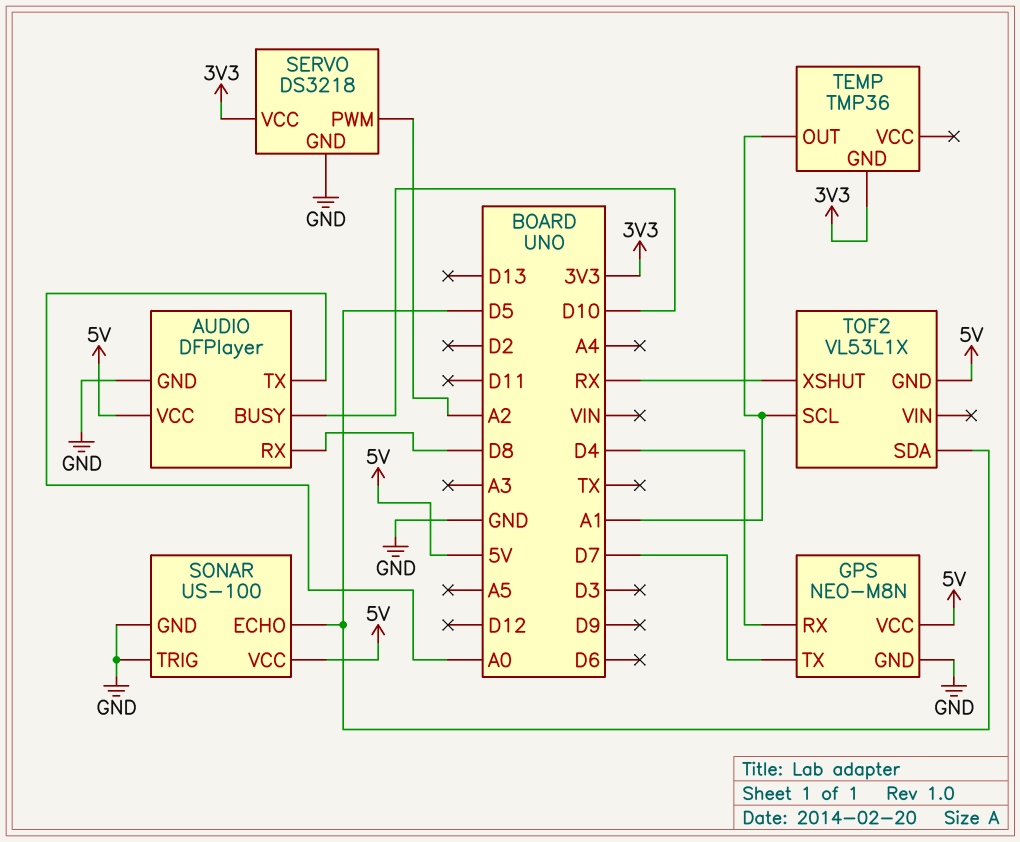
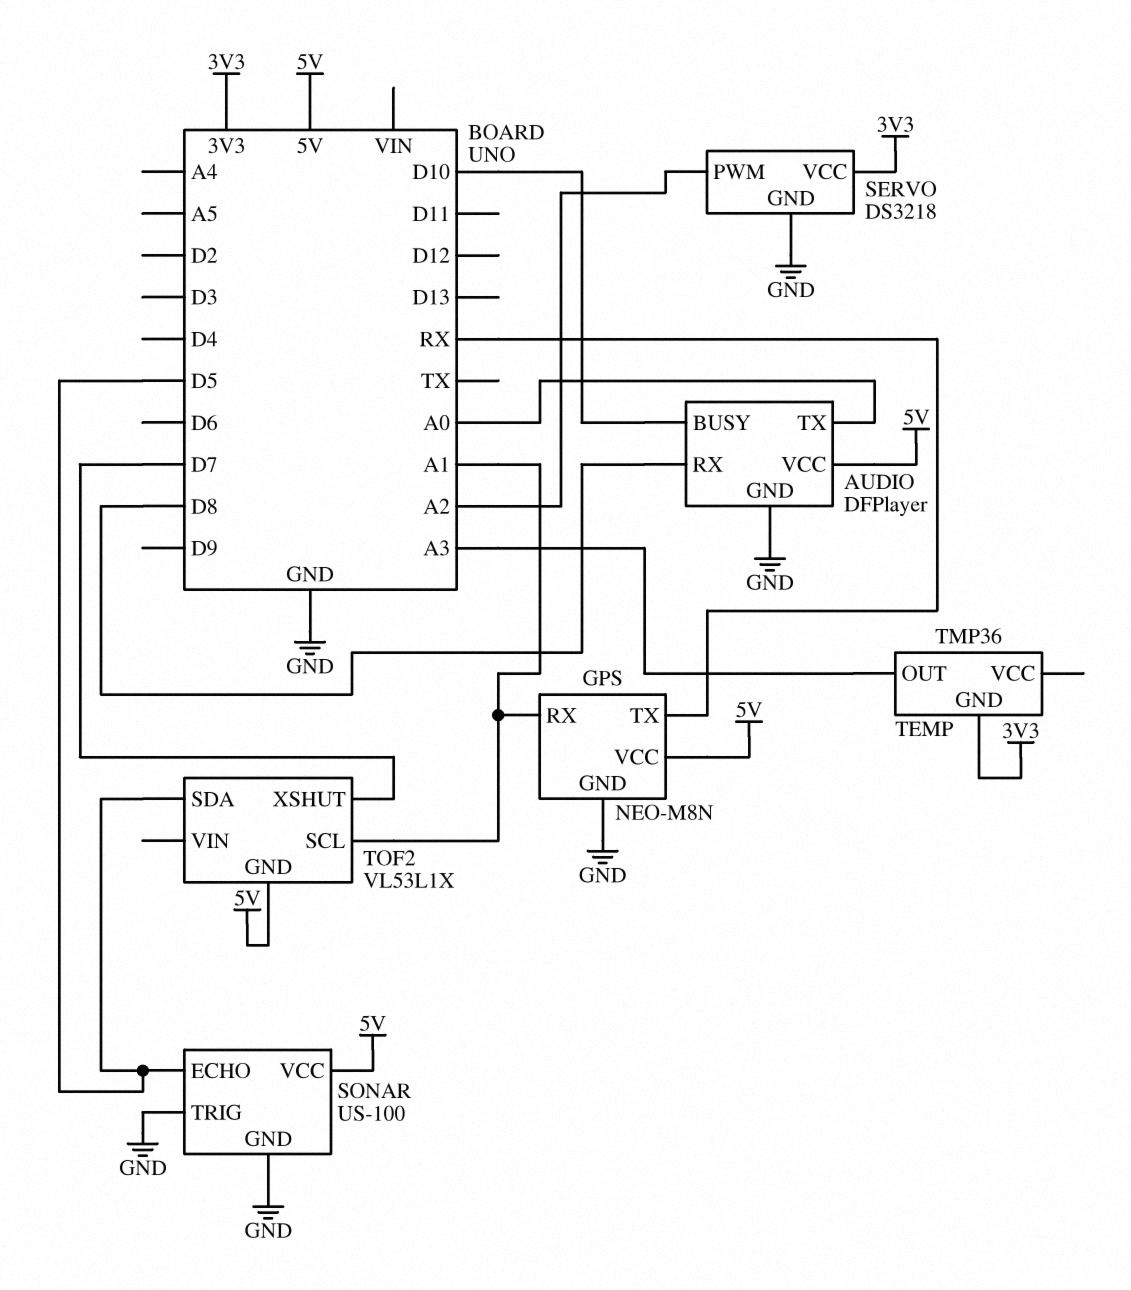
GPS pin RX: D4 -> A1
GPS pin TX: D7 -> RX
TEMP pin OUT: A1 -> A3
TOF2 pin XSHUT: RX -> D7

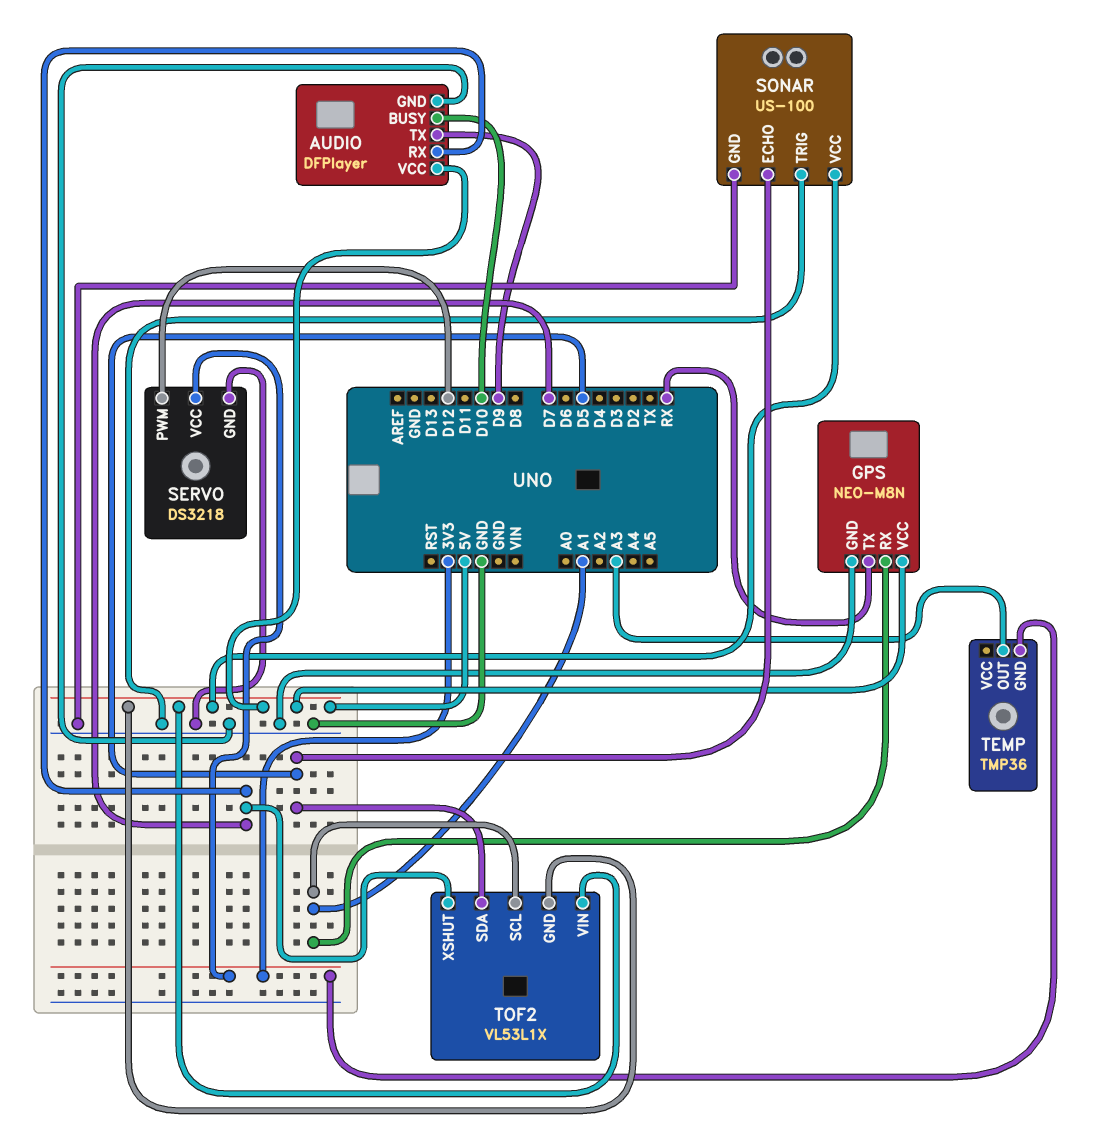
AUDIO pin RX: D8 -> D7
AUDIO pin TX: A0 -> D9
SERVO pin PWM: A2 -> D12
TOF2 pin VIN: none -> 5V

